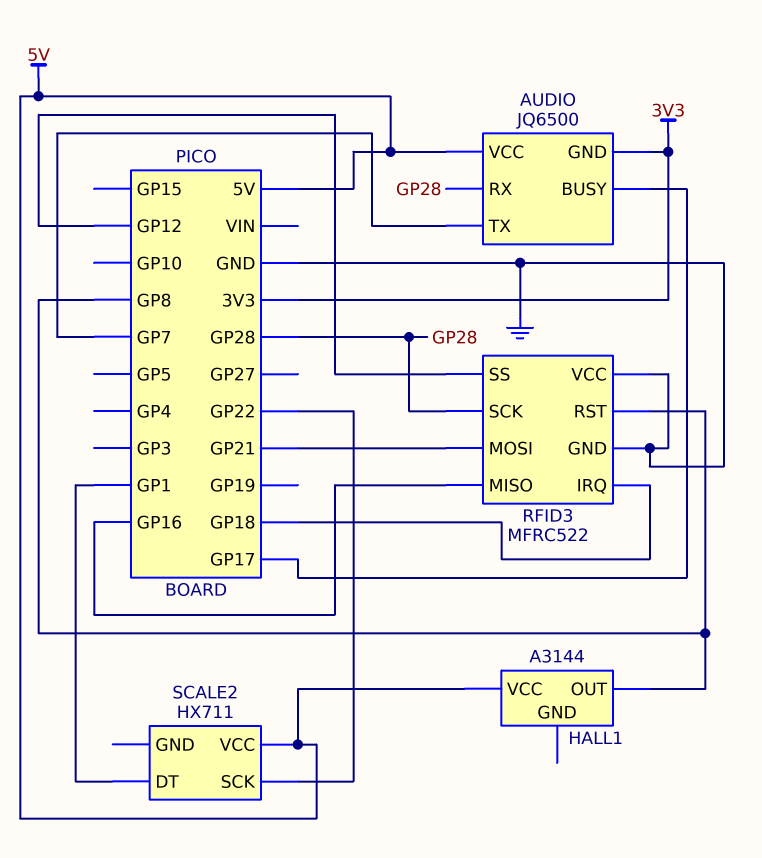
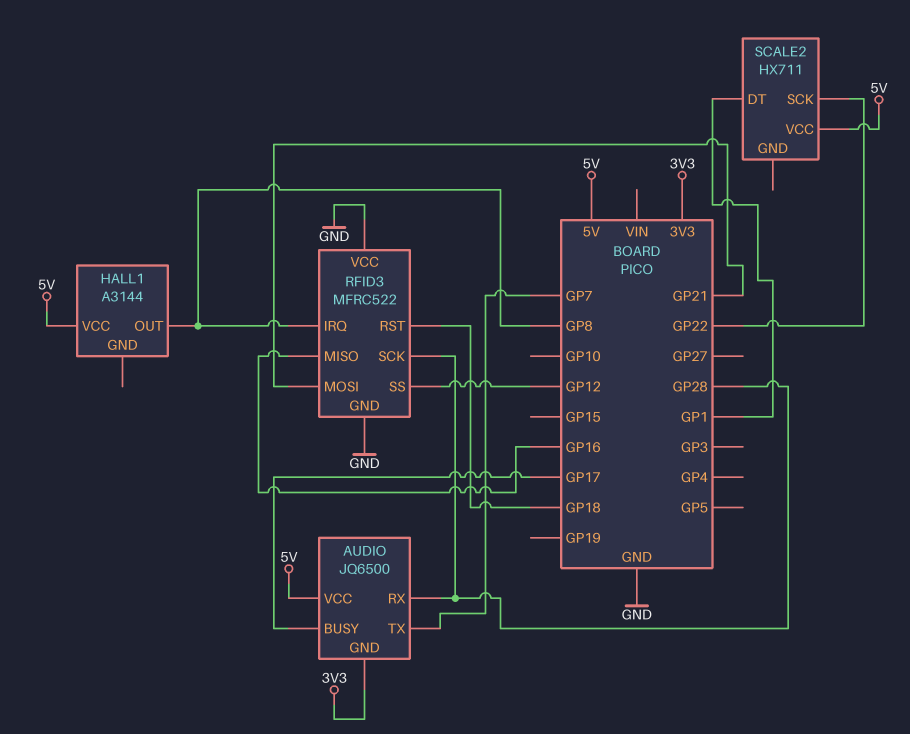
RFID3 pin IRQ: GP18 -> GP8
RFID3 pin RST: GP8 -> GP18

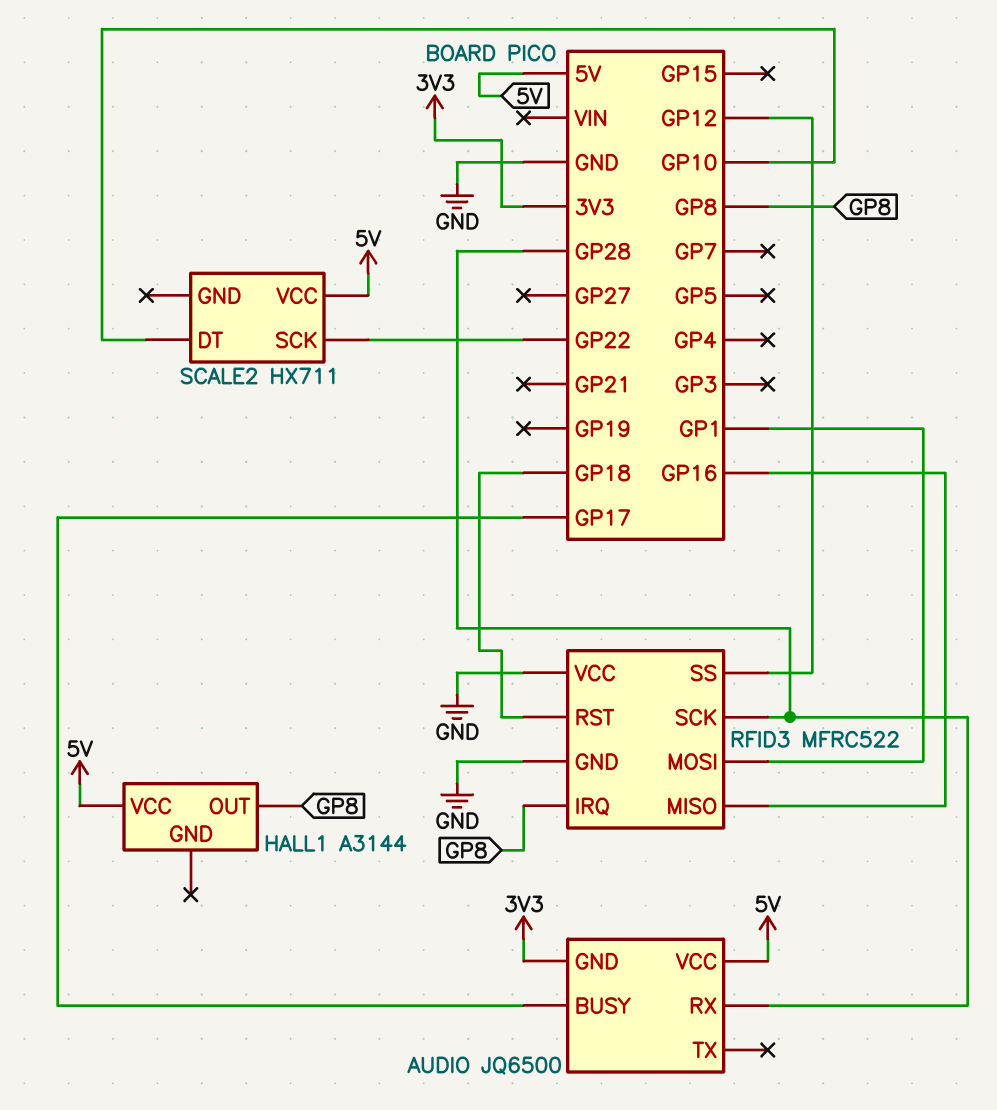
AUDIO pin TX: GP7 -> none
RFID3 pin MOSI: GP21 -> GP1
SCALE2 pin DT: GP1 -> GP10

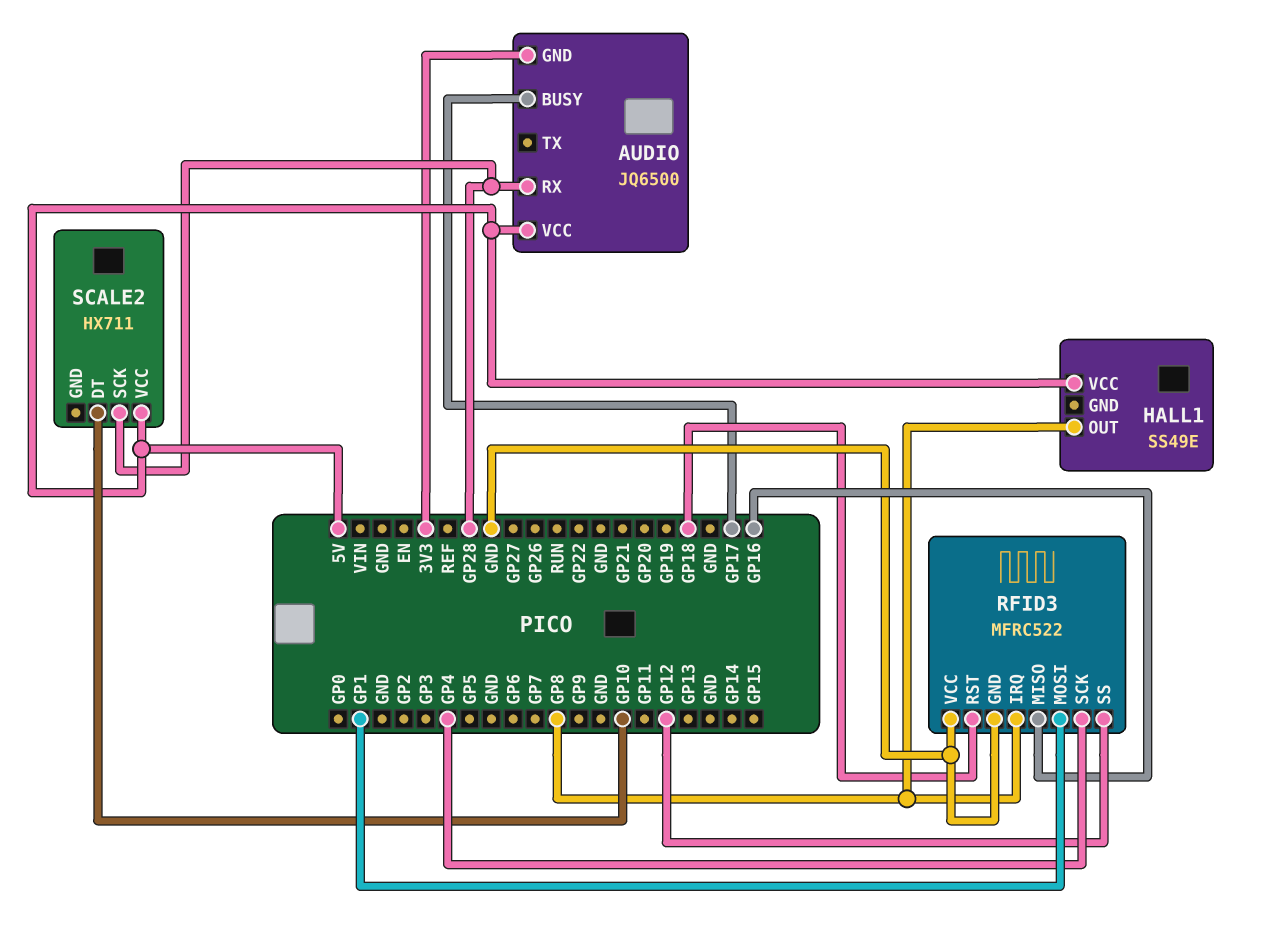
HALL1: A3144 -> SS49E
RFID3 pin SCK: GP28 -> GP4
SCALE2 pin SCK: GP22 -> GP28

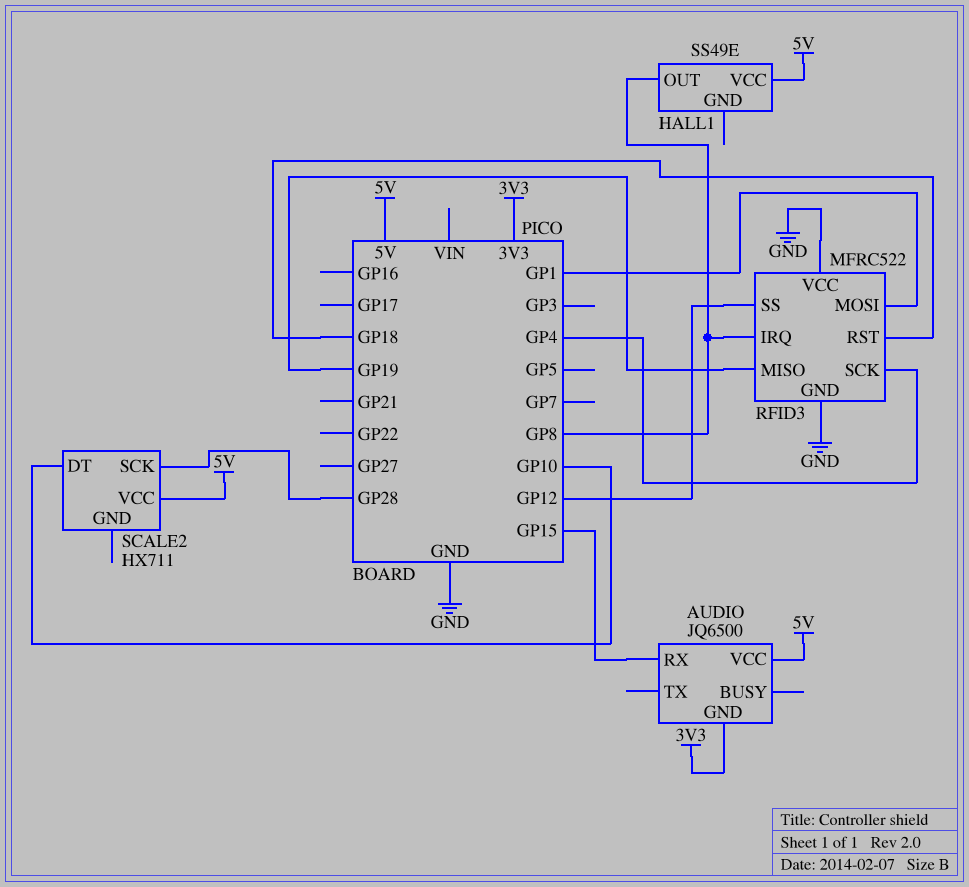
AUDIO pin BUSY: GP17 -> none
AUDIO pin RX: GP28 -> GP15
RFID3 pin MISO: GP16 -> GP19

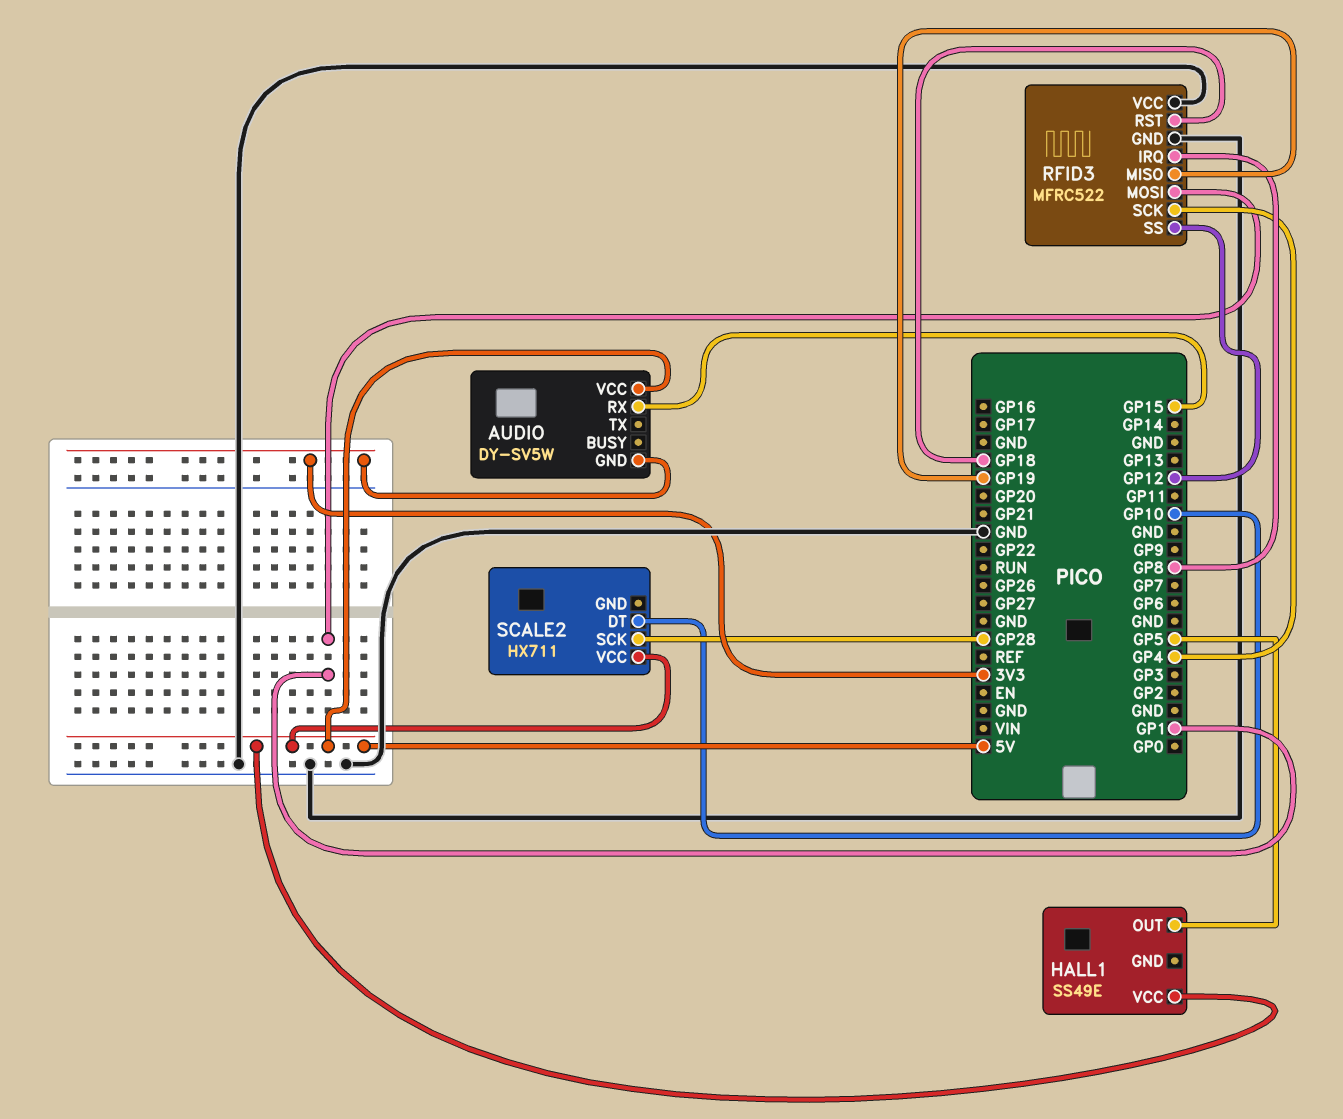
AUDIO: JQ6500 -> DY-SV5W
HALL1 pin OUT: GP8 -> GP5

